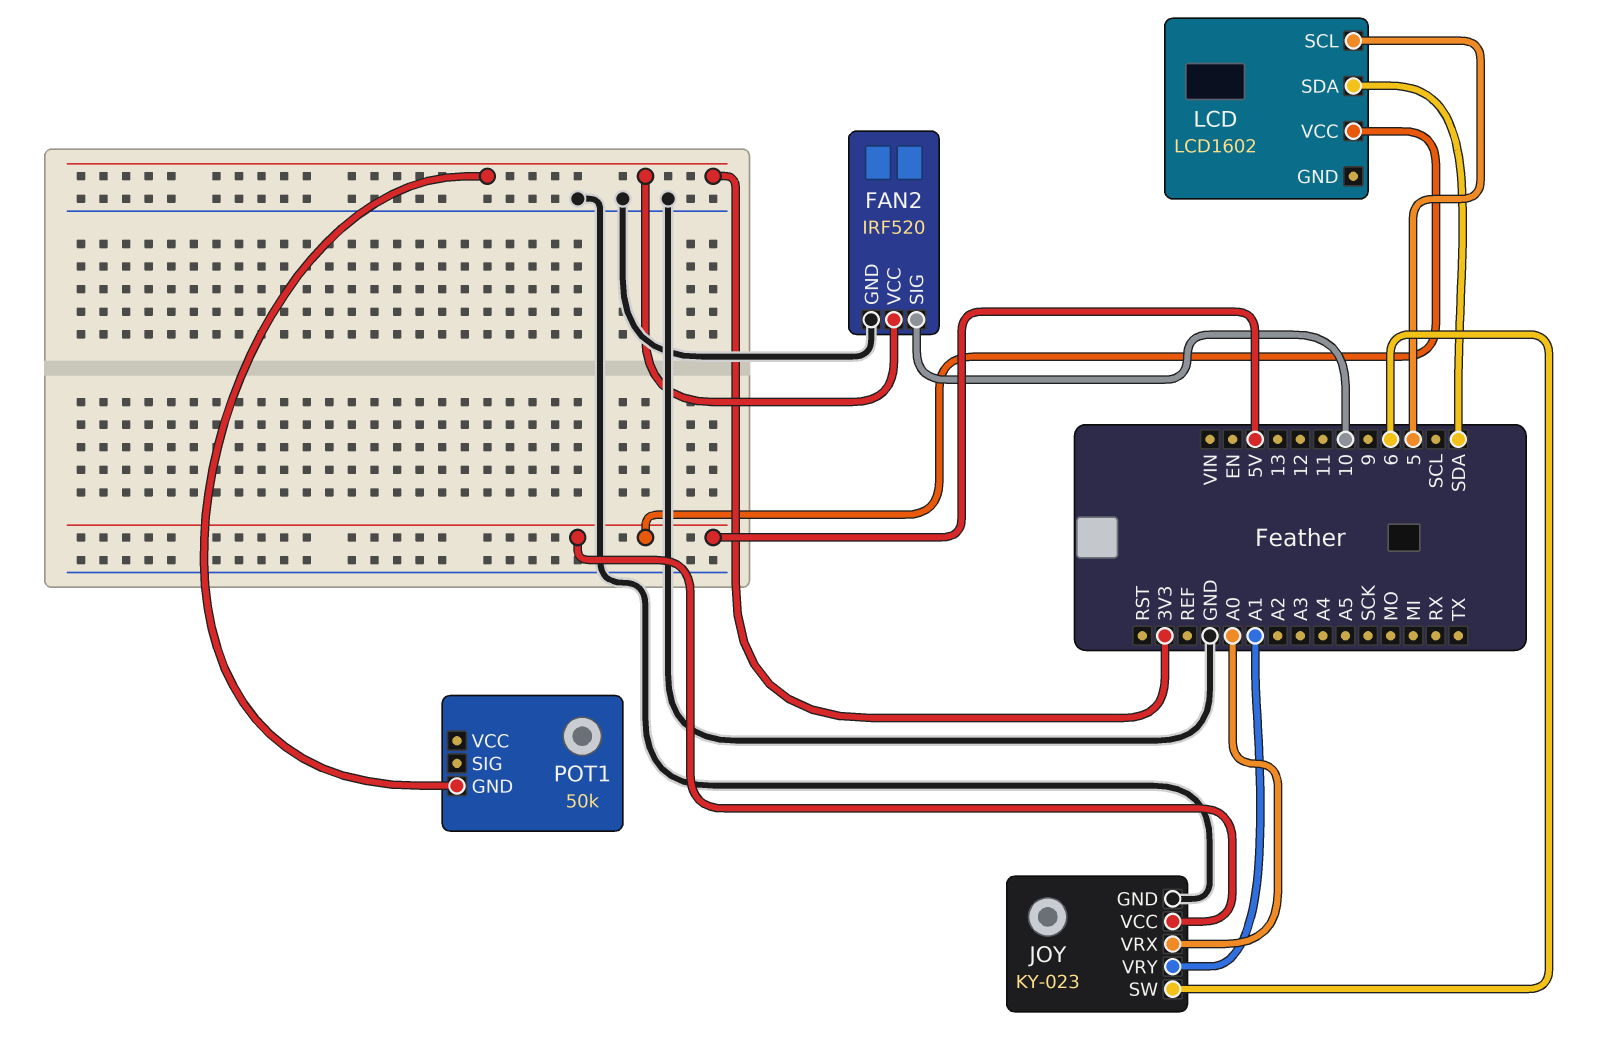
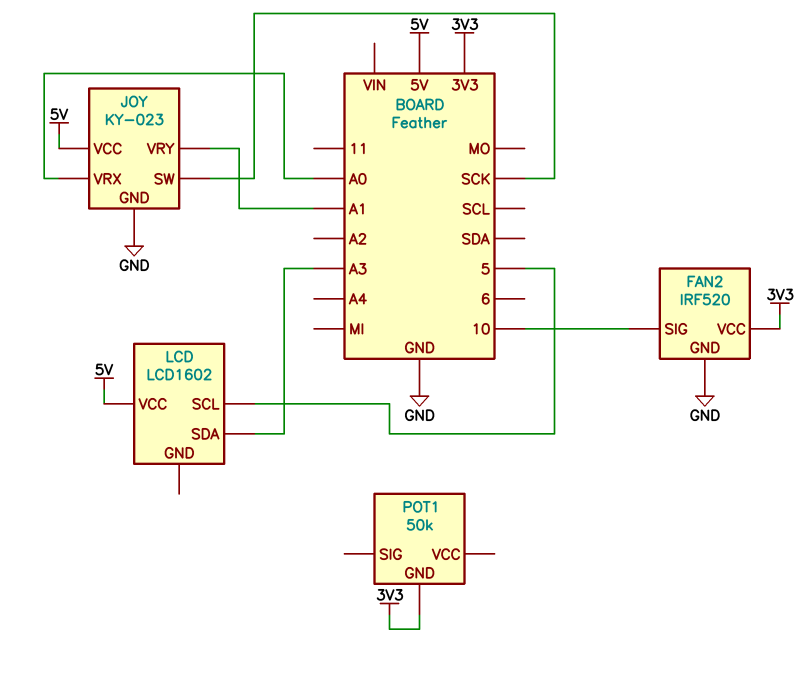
JOY pin SW: 6 -> SCK
LCD pin SDA: SDA -> A3

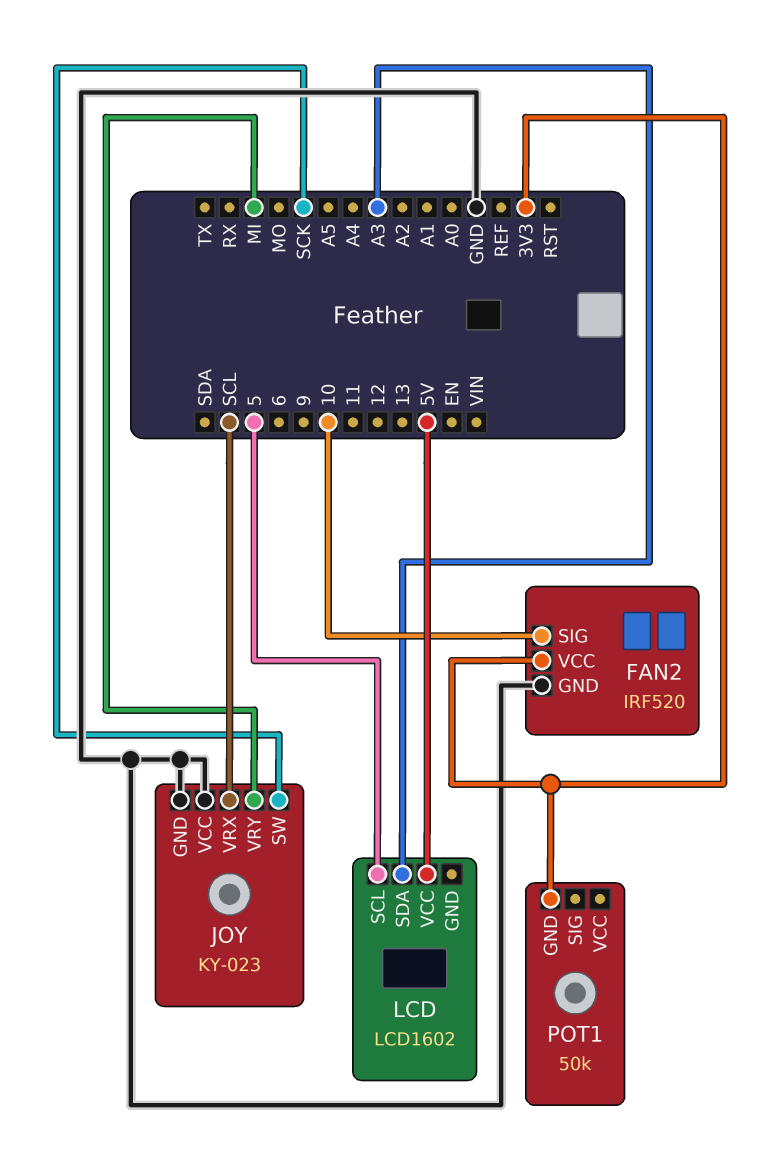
JOY pin VCC: 5V -> GND
JOY pin VRX: A0 -> SCL
JOY pin VRY: A1 -> MI

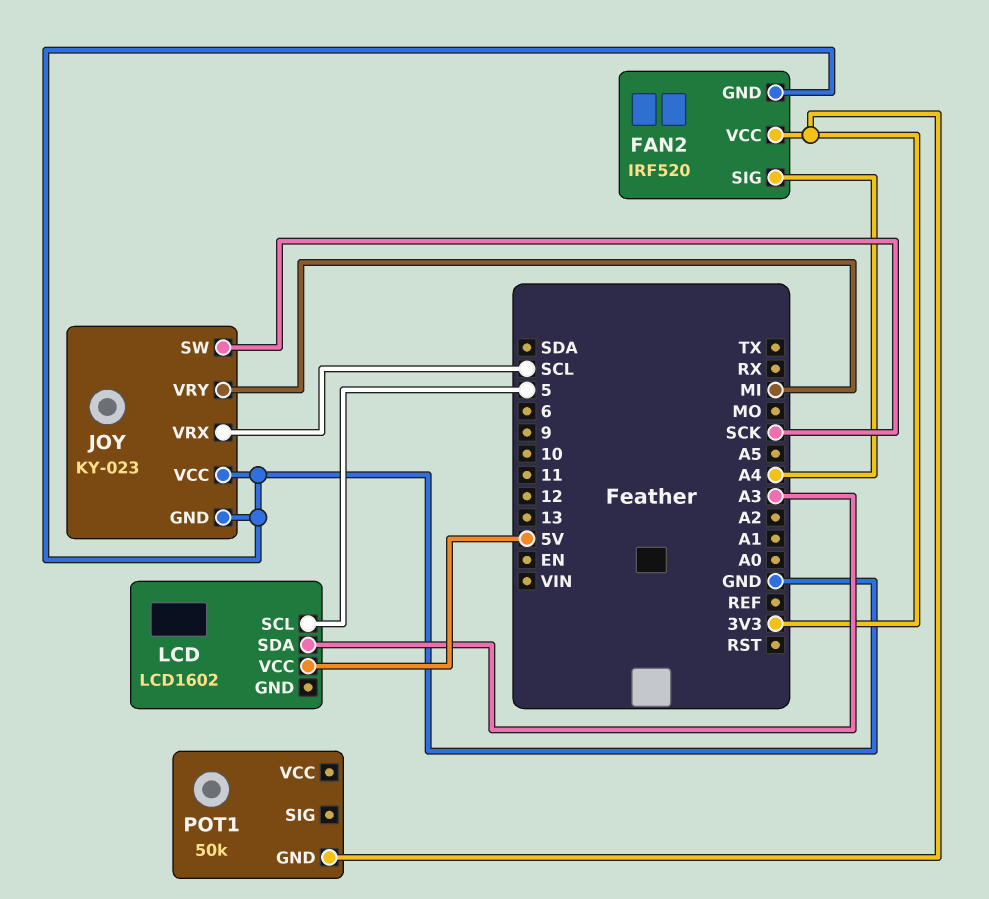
FAN2 pin SIG: 10 -> A4

